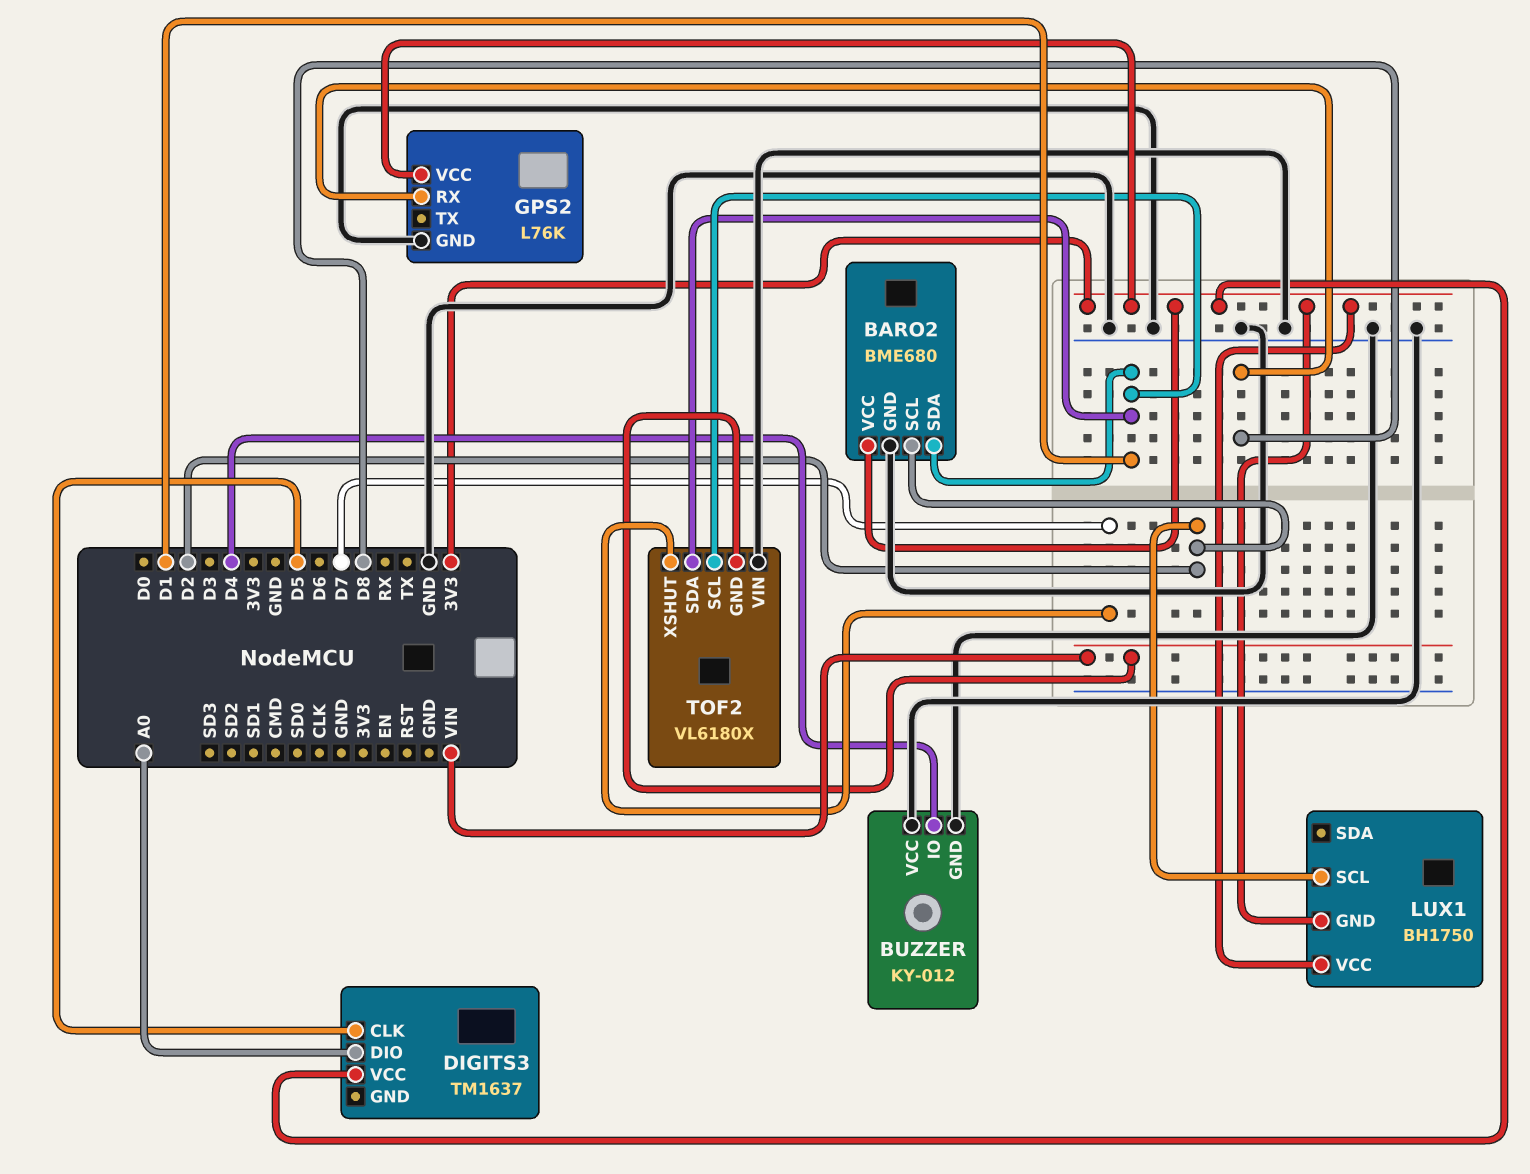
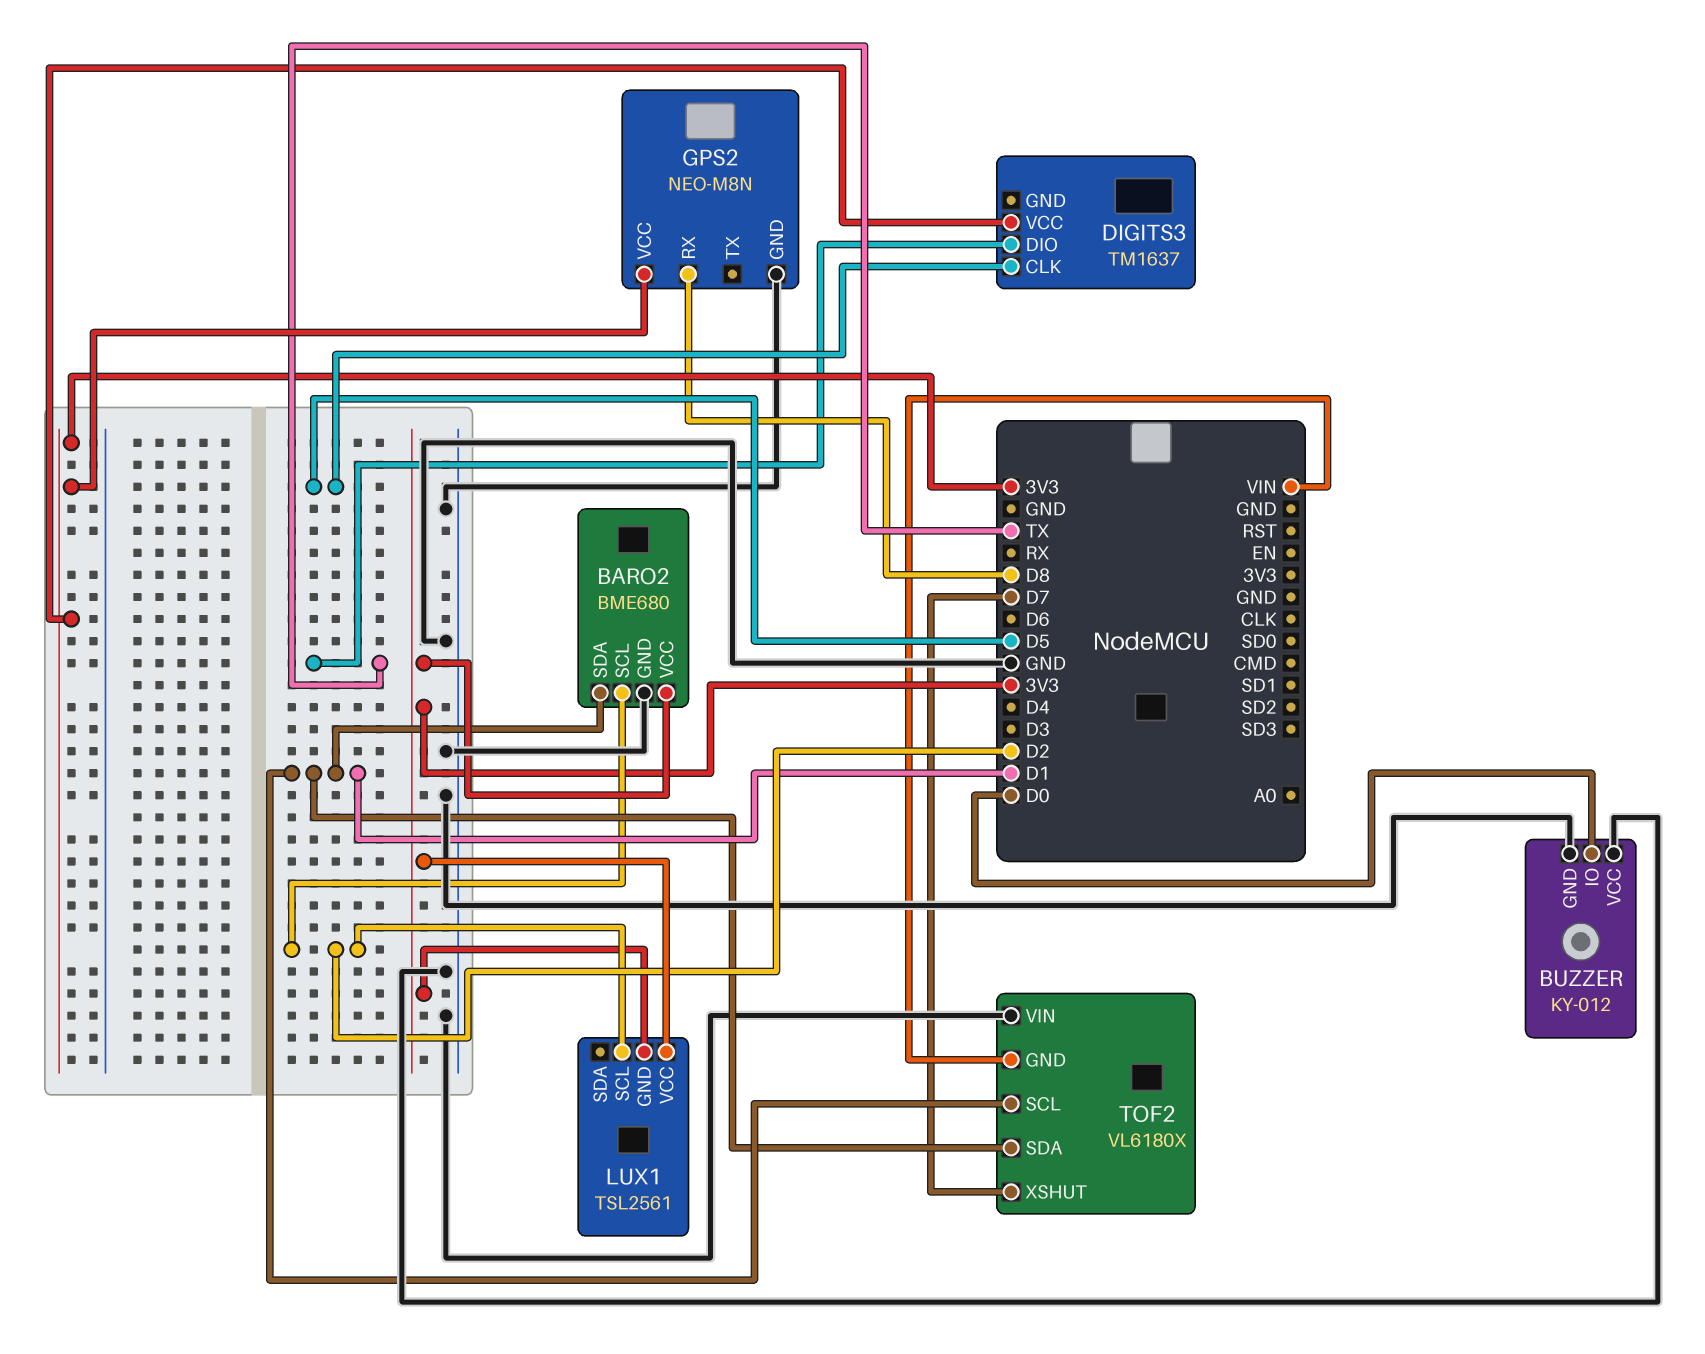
BUZZER pin IO: D4 -> D0
DIGITS3 pin DIO: A0 -> TX
GPS2: L76K -> NEO-M8N
LUX1: BH1750 -> TSL2561

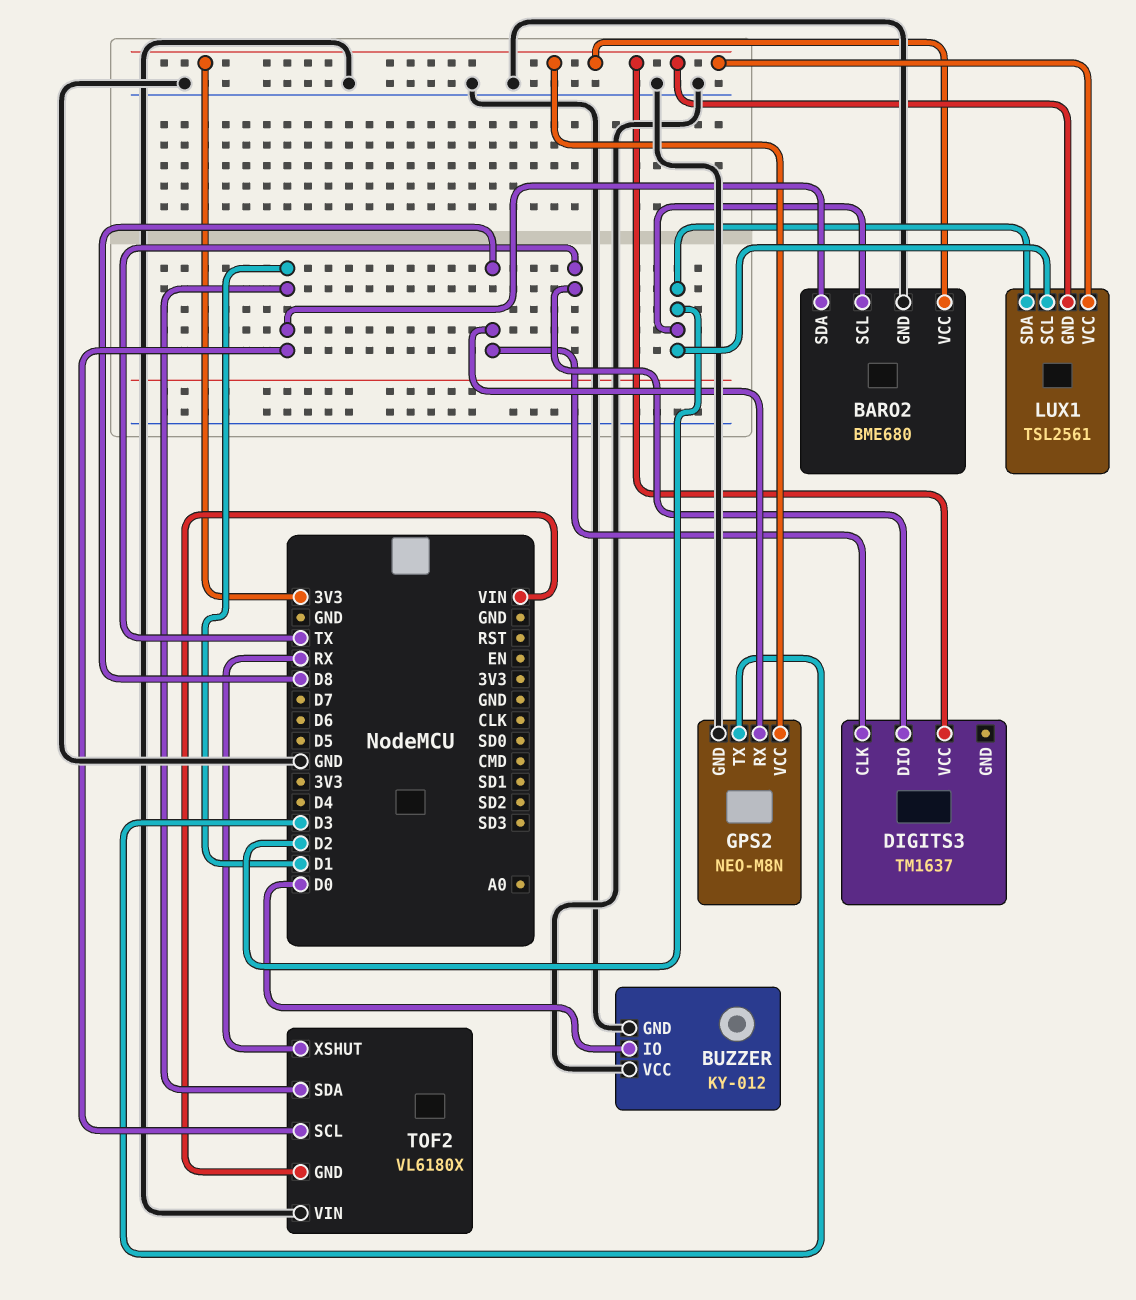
DIGITS3 pin CLK: D5 -> D8
GPS2 pin TX: none -> D3
LUX1 pin SDA: none -> D2
TOF2 pin XSHUT: D7 -> RX

